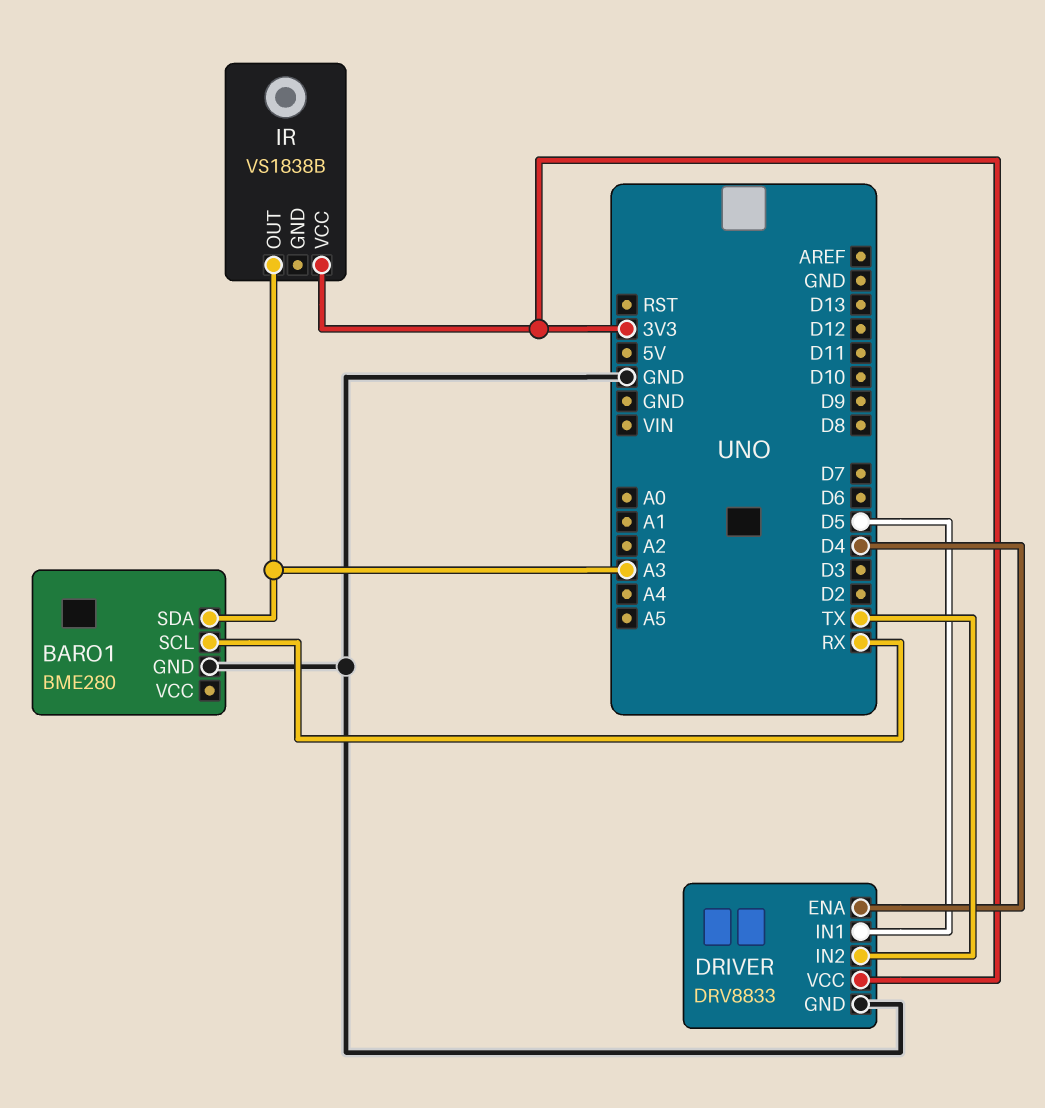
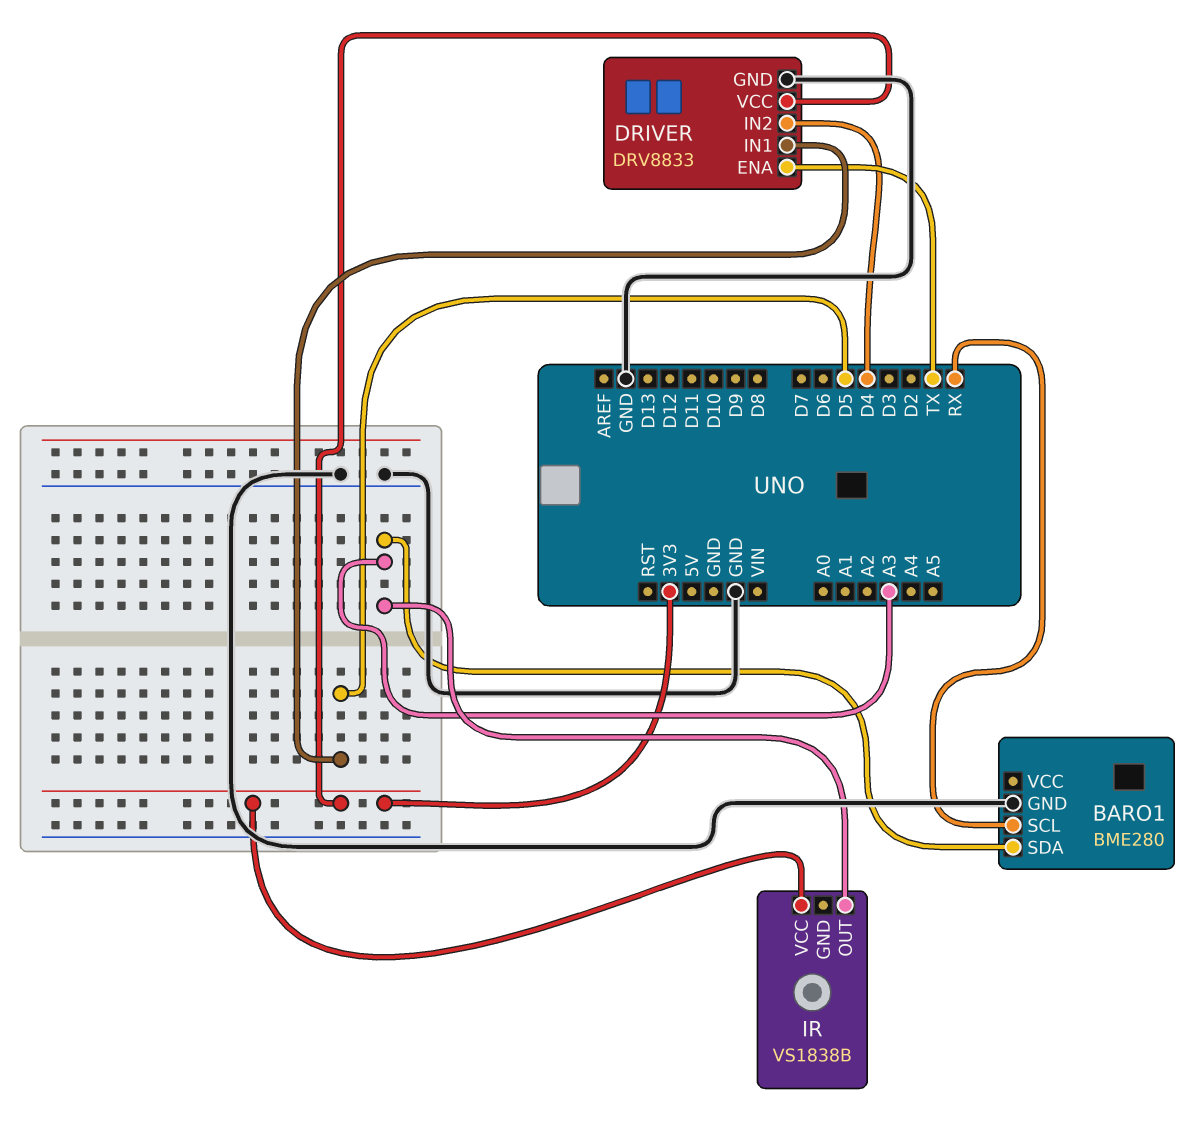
DRIVER pin ENA: D4 -> TX
DRIVER pin IN2: TX -> D4

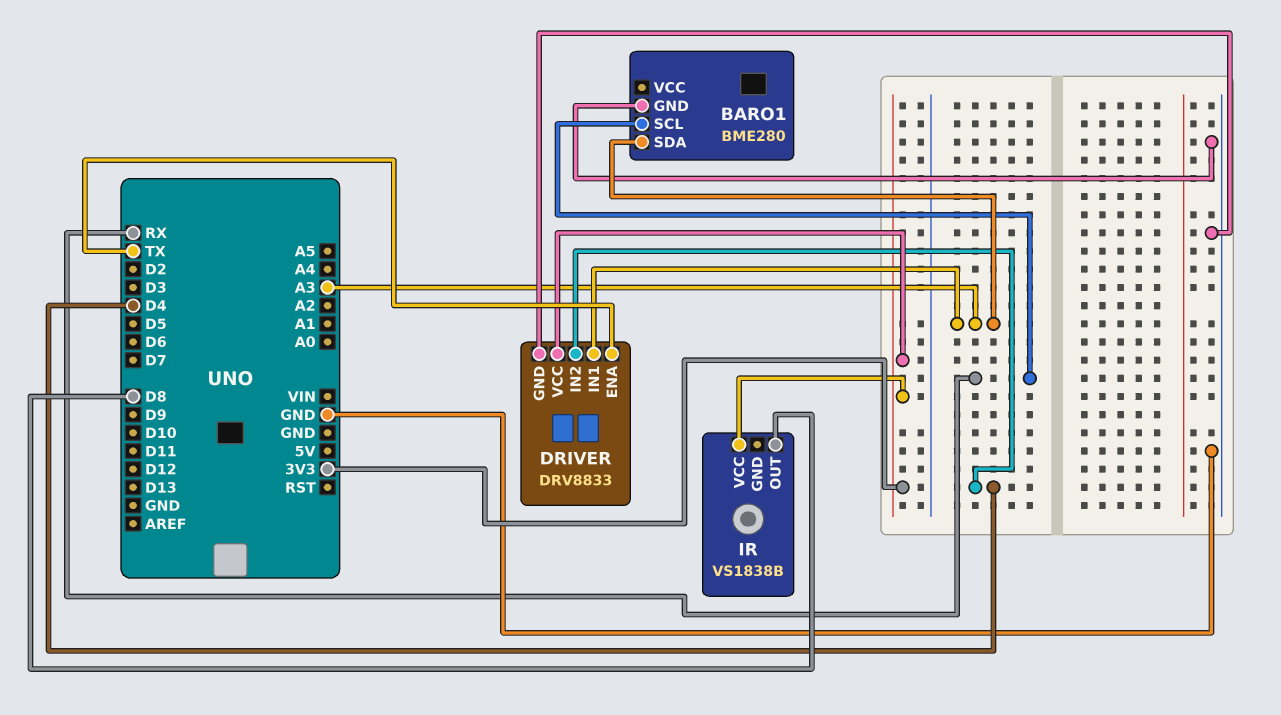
DRIVER pin IN1: D5 -> A3
IR pin OUT: A3 -> D8

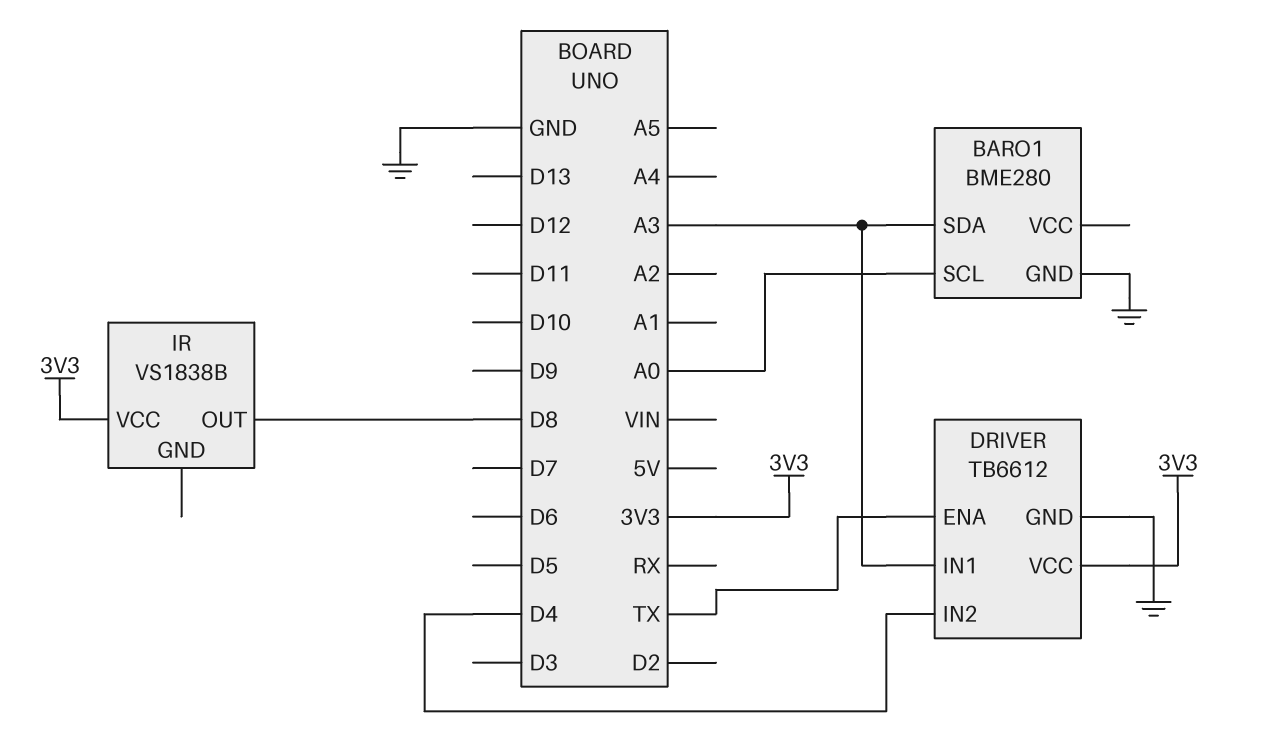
BARO1 pin SCL: RX -> A0
DRIVER: DRV8833 -> TB6612

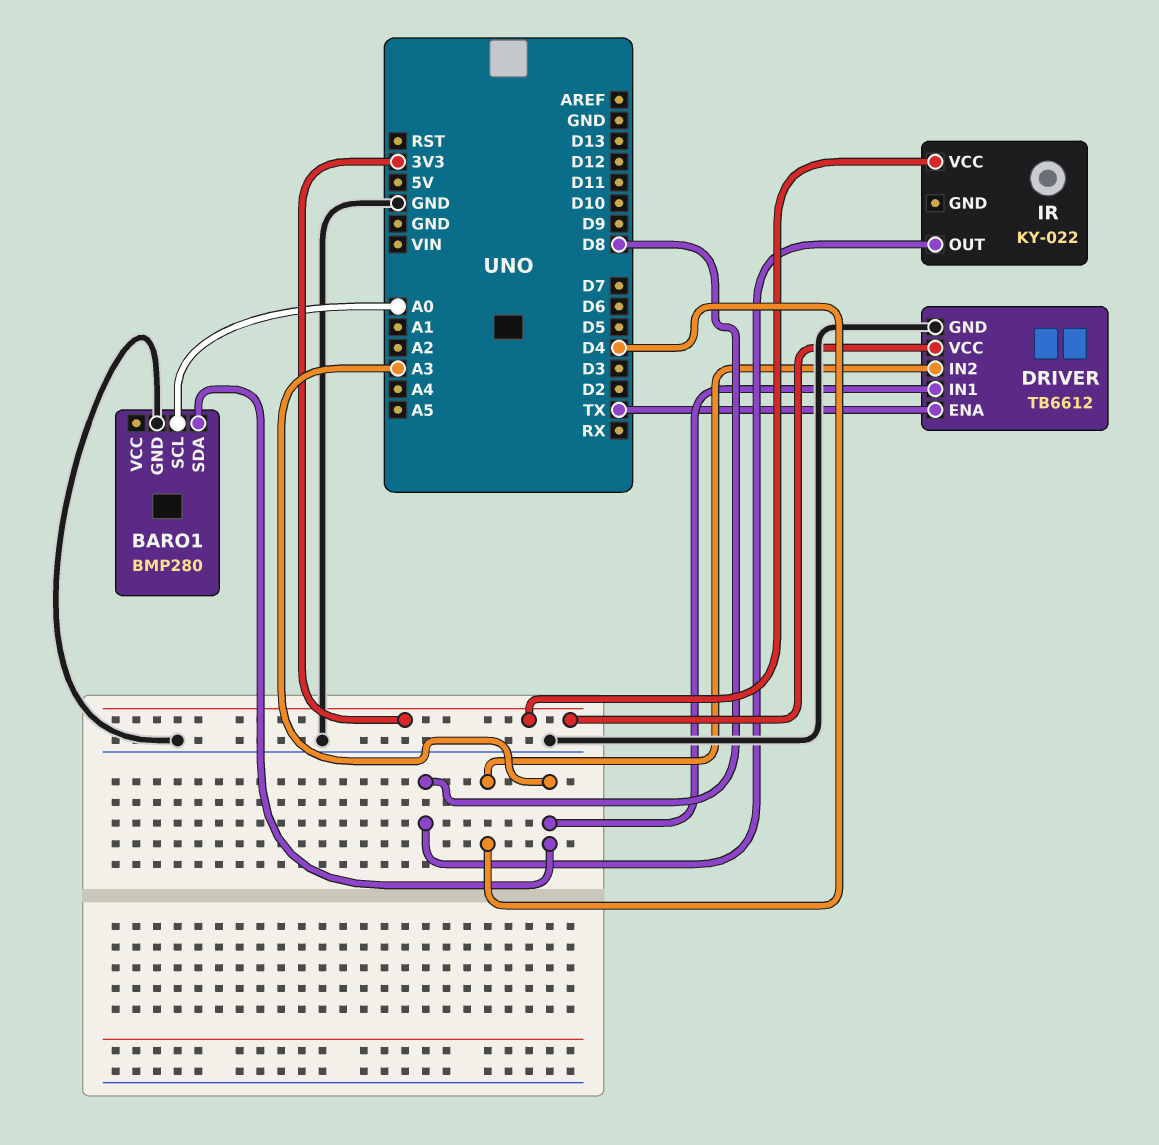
BARO1: BME280 -> BMP280
IR: VS1838B -> KY-022

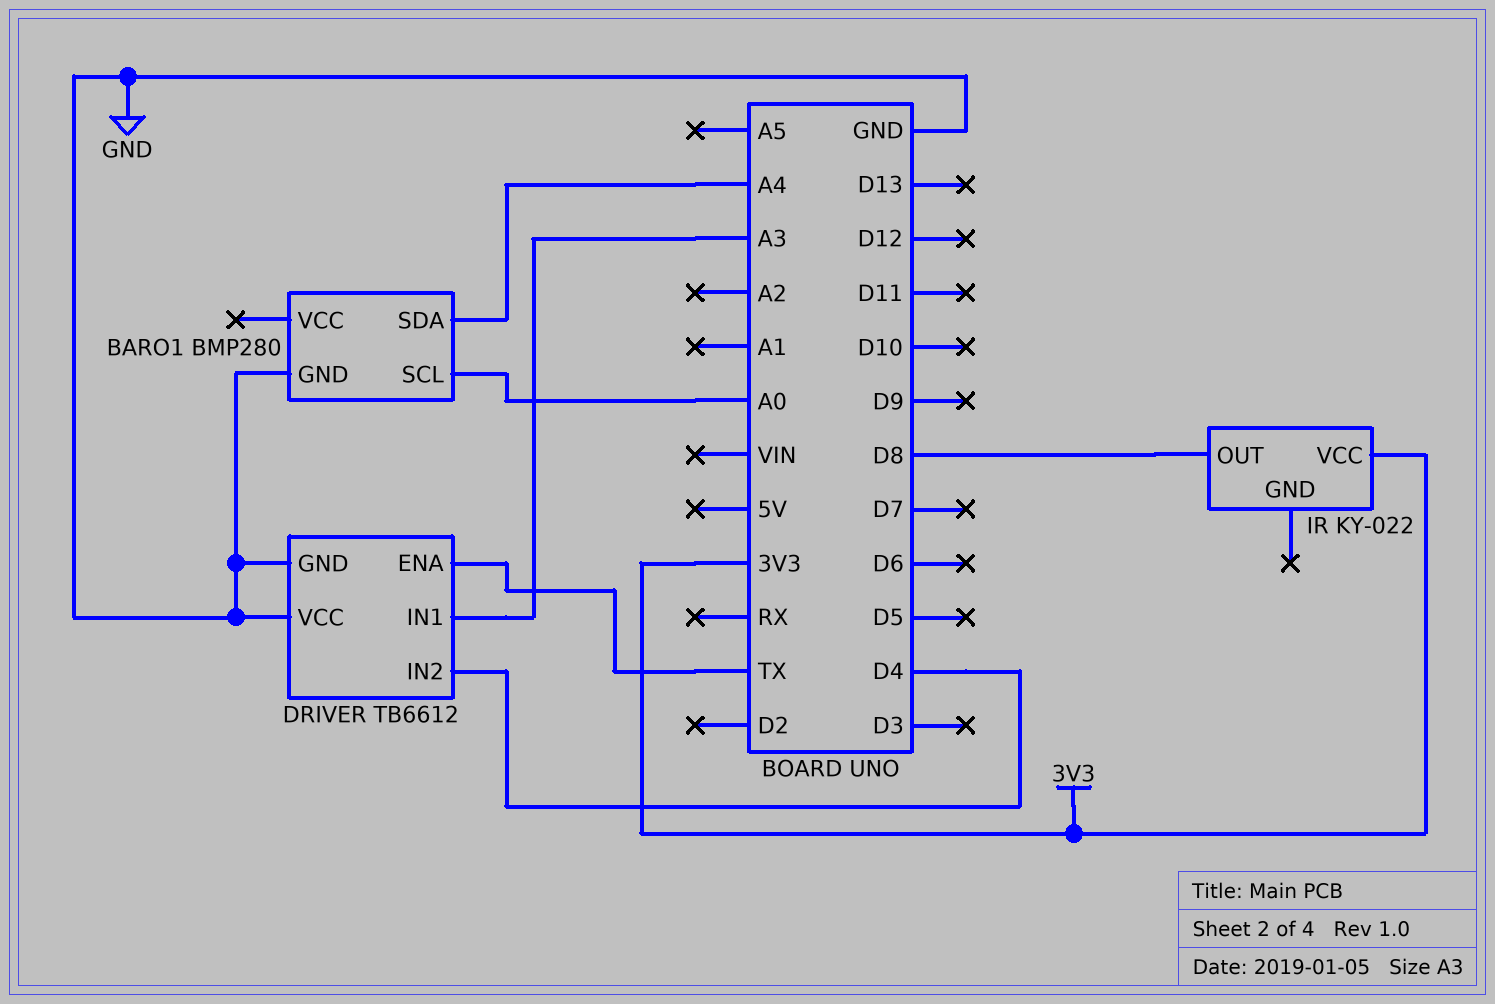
BARO1 pin SDA: A3 -> A4
DRIVER pin VCC: 3V3 -> GND

